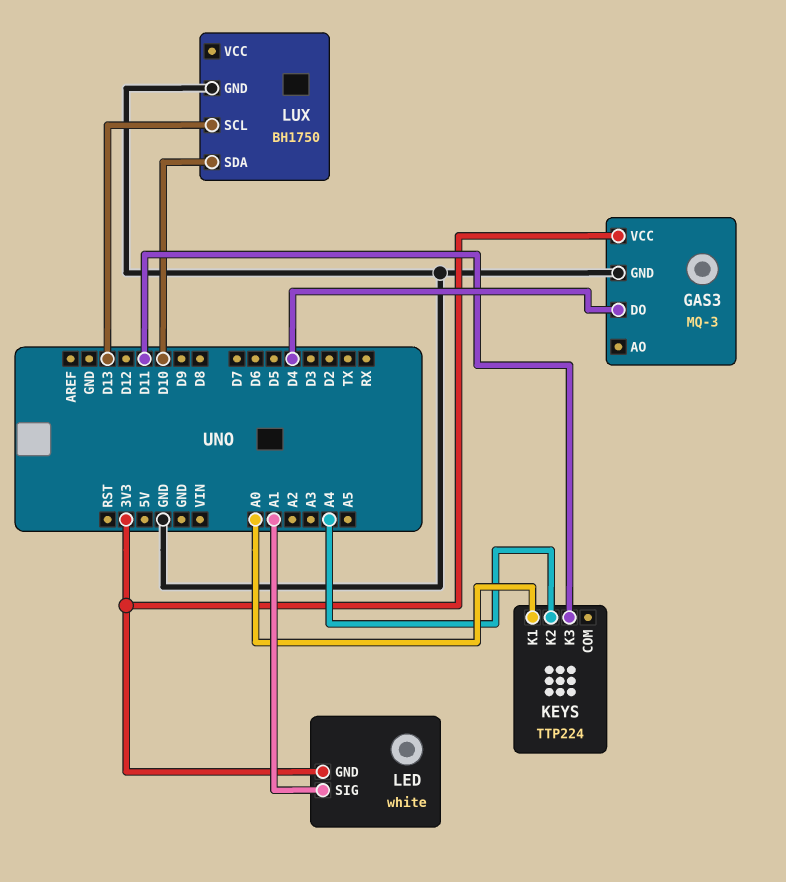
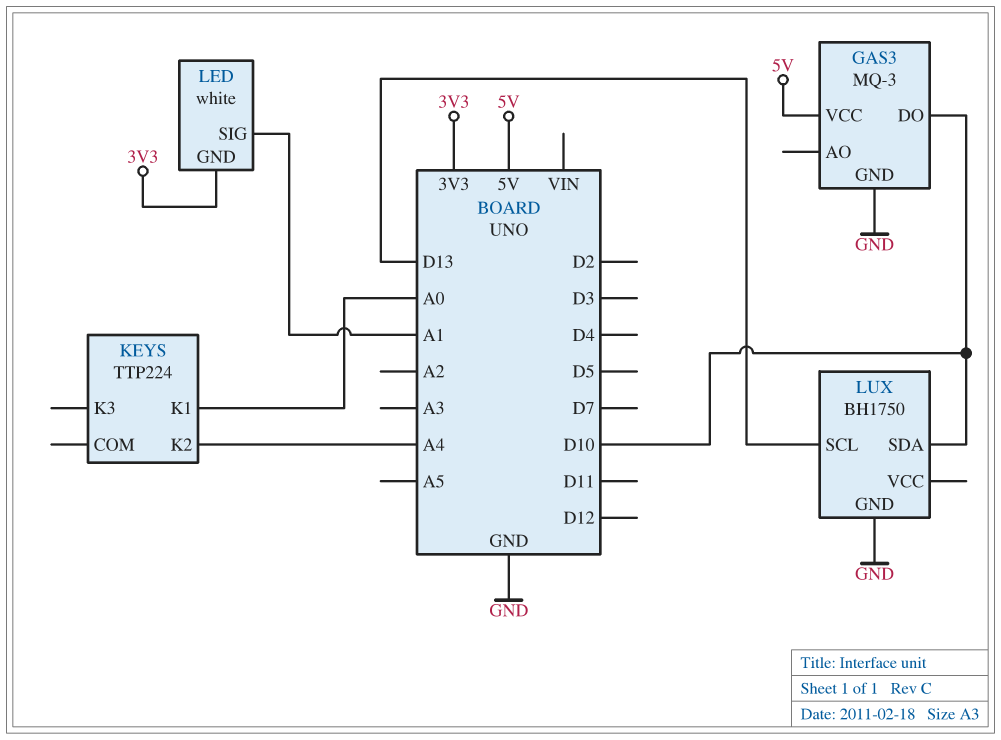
GAS3 pin DO: D4 -> D10
GAS3 pin VCC: 3V3 -> 5V
KEYS pin K3: D11 -> none

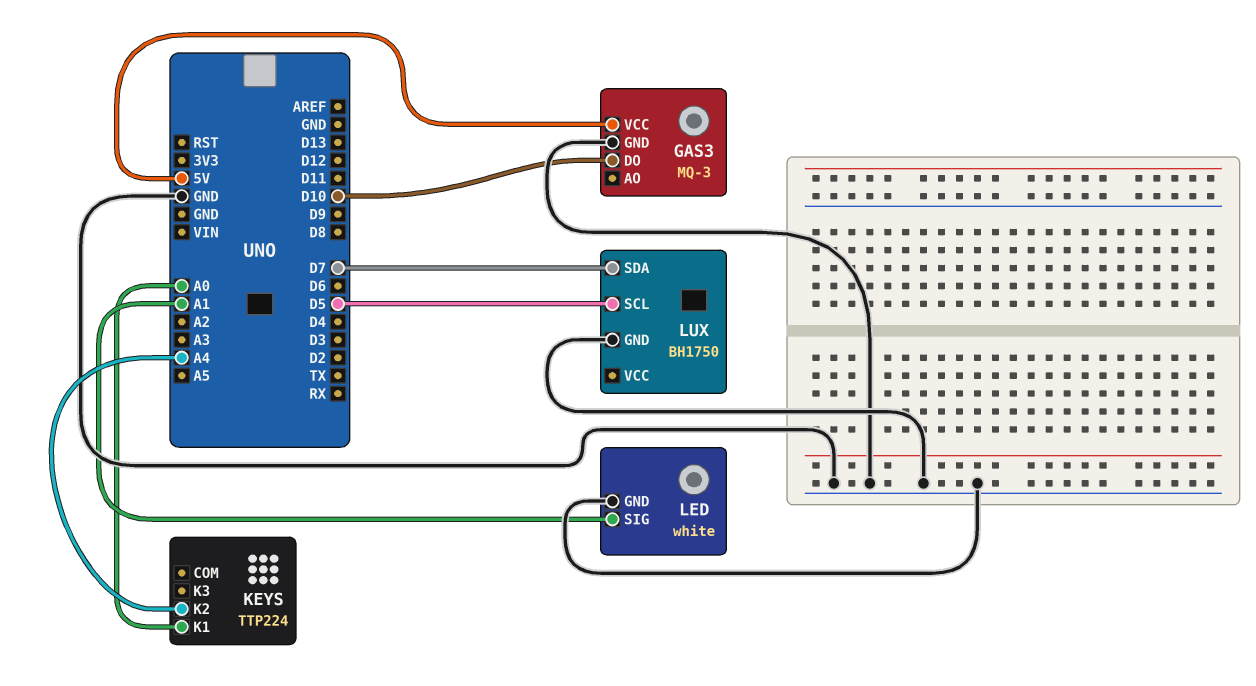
LED pin GND: 3V3 -> GND
LUX pin SCL: D13 -> D5
LUX pin SDA: D10 -> D7

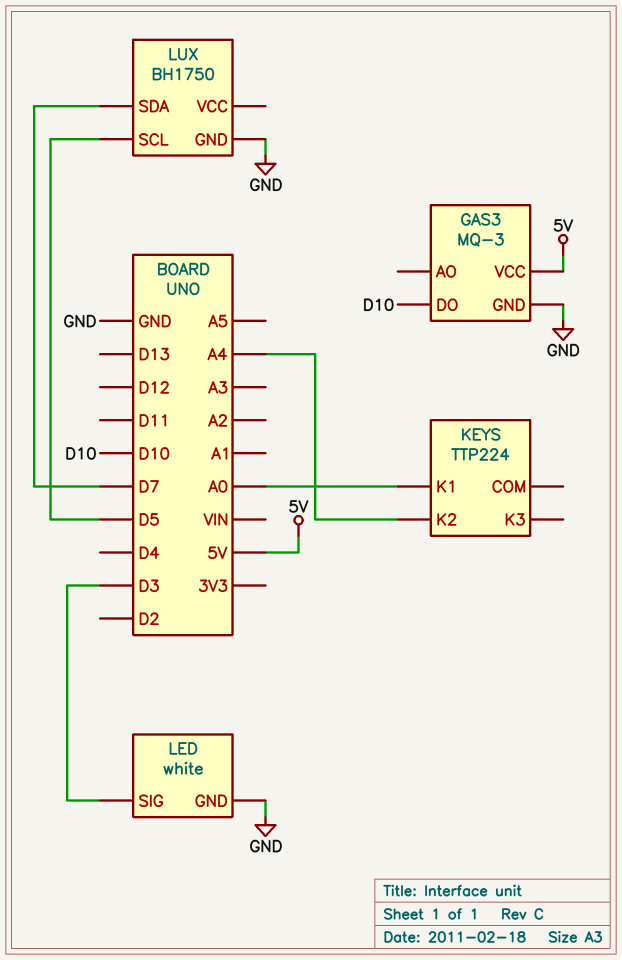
LED pin SIG: A1 -> D3

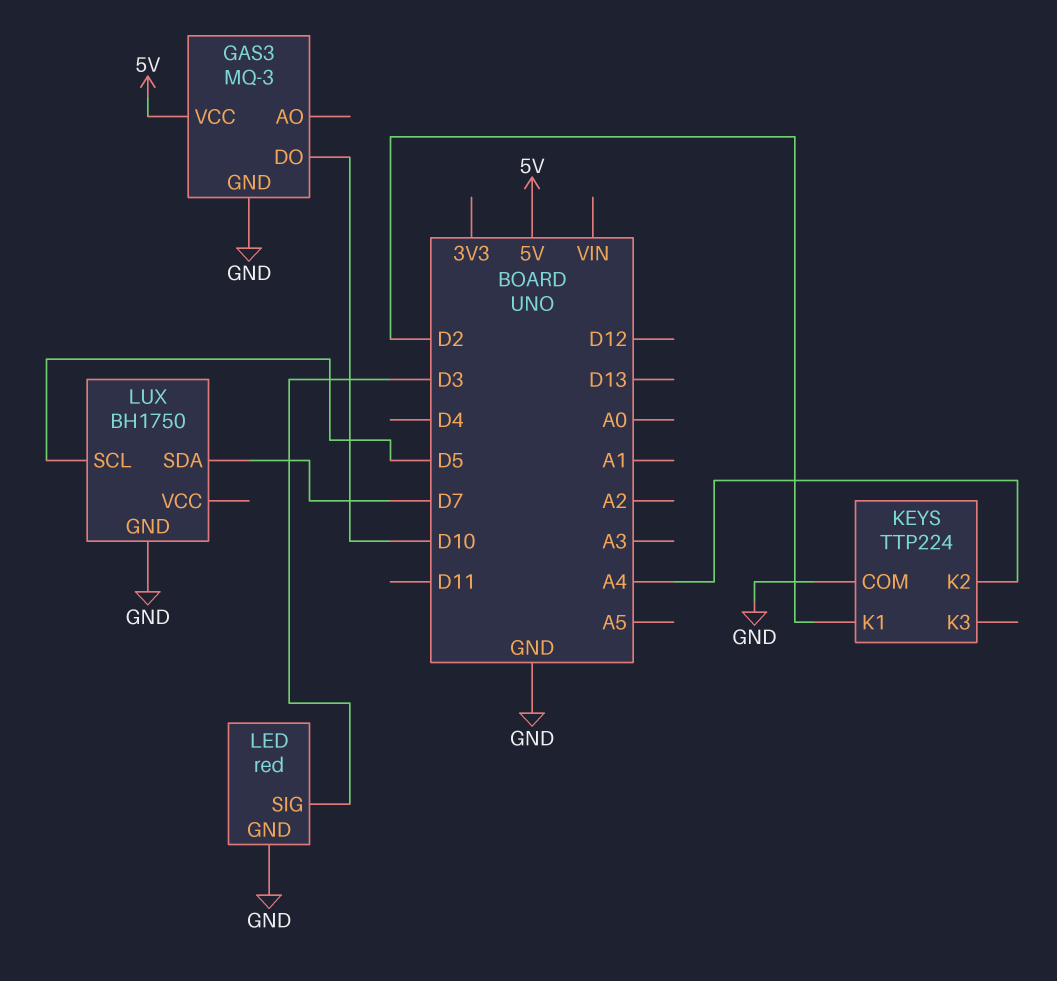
KEYS pin COM: none -> GND
KEYS pin K1: A0 -> D2
LED: white -> red

